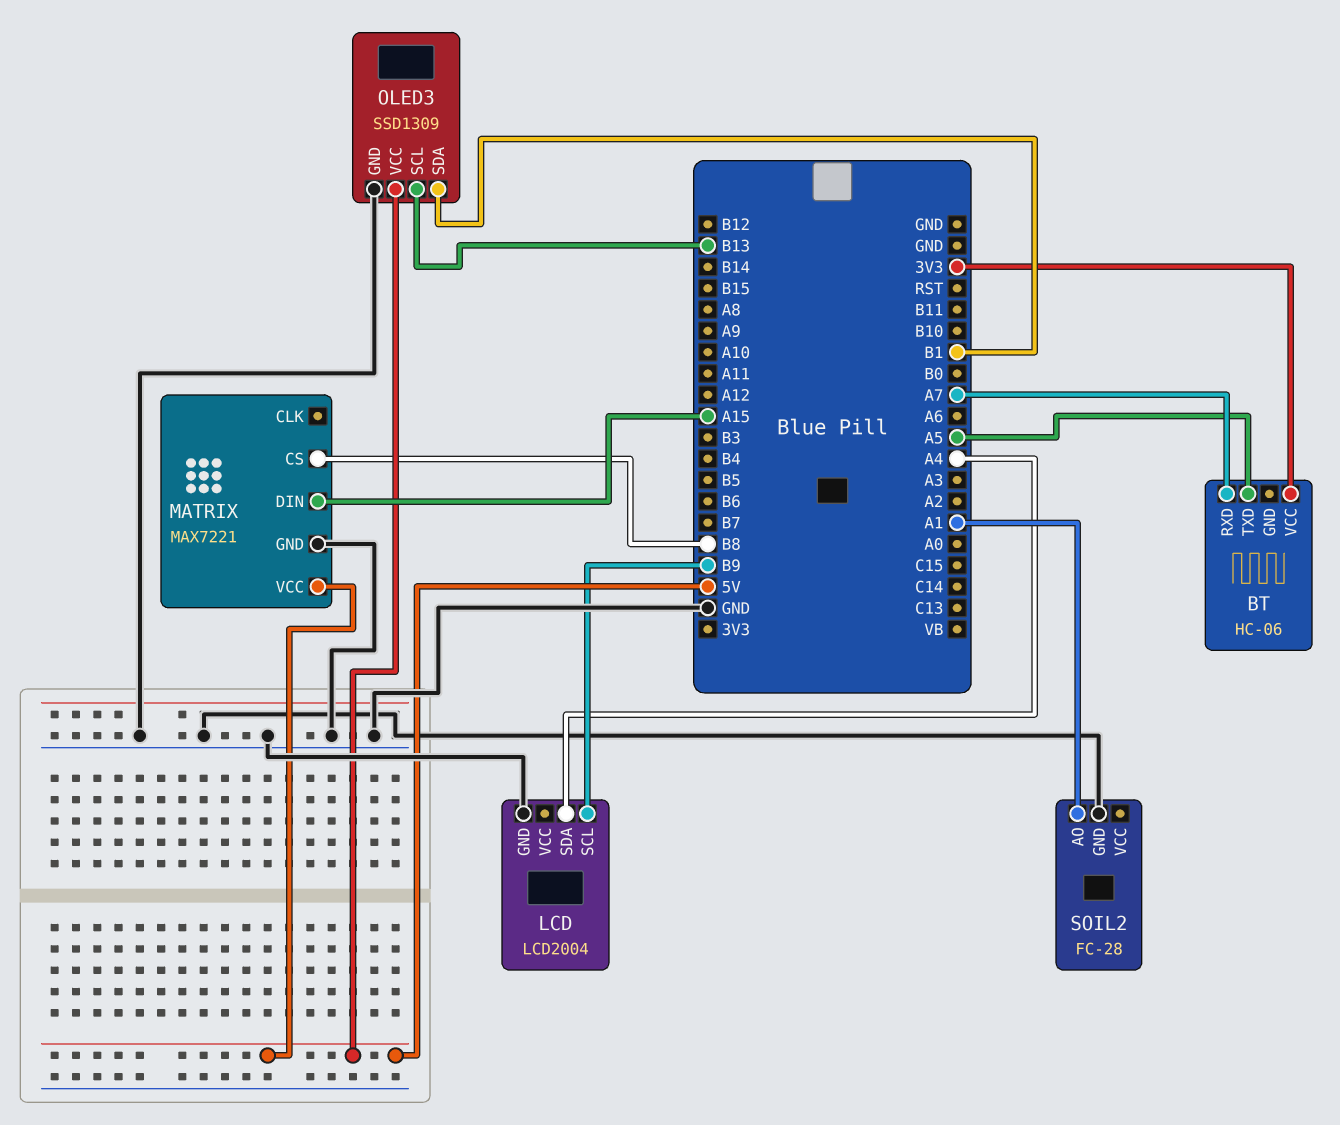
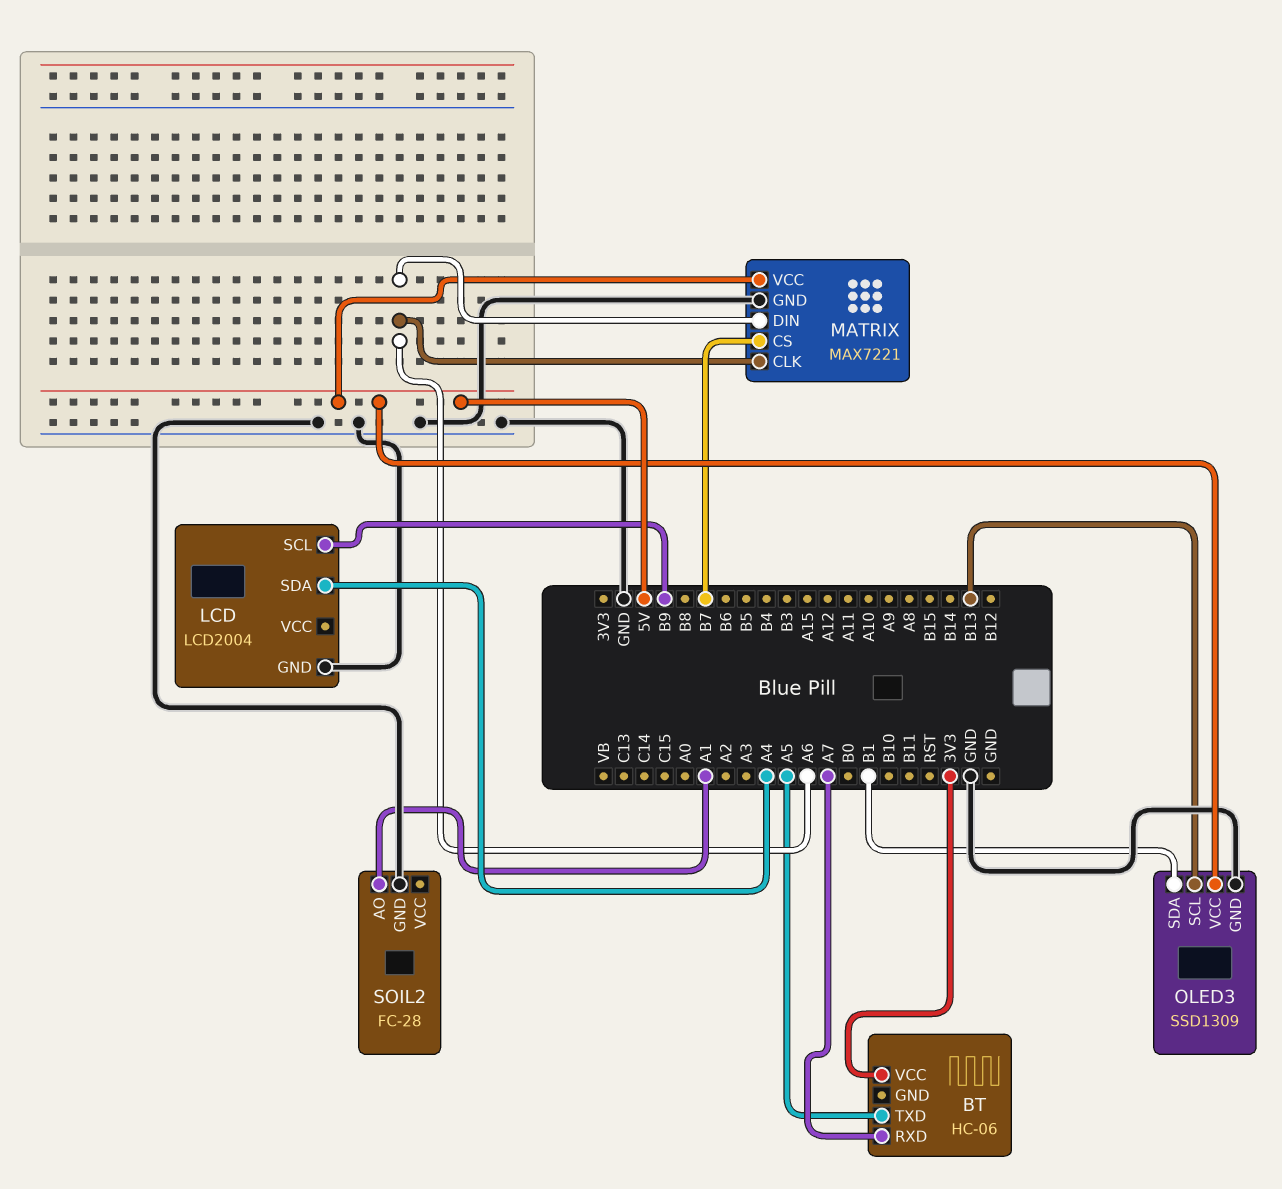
MATRIX pin CLK: none -> A6
MATRIX pin CS: B8 -> B7
MATRIX pin DIN: A15 -> A6

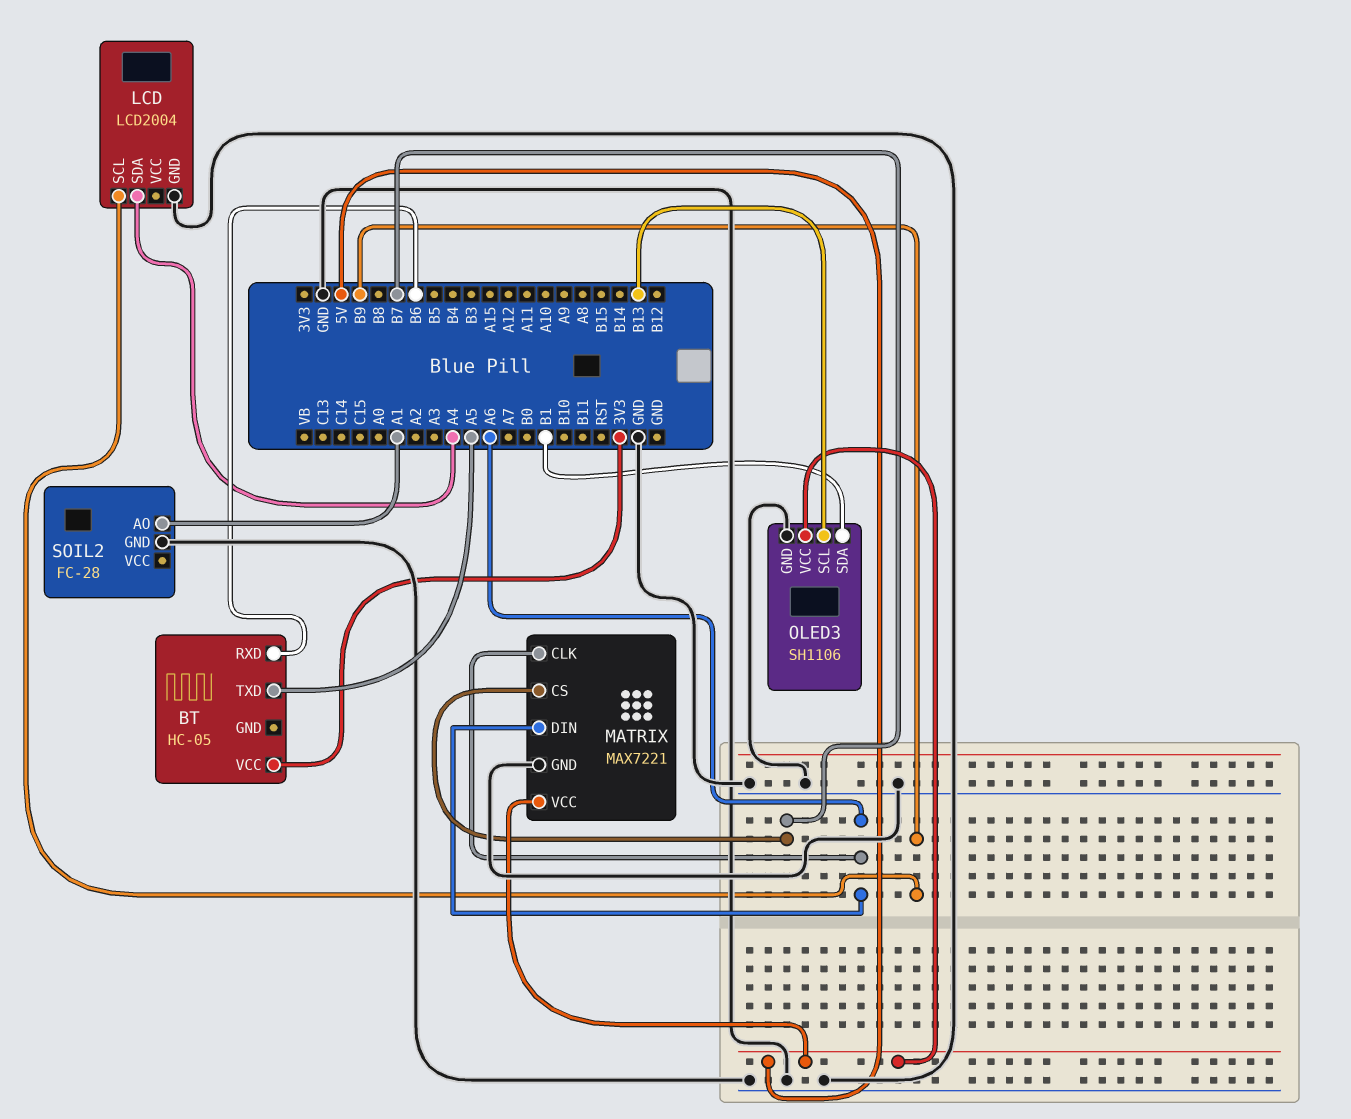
BT: HC-06 -> HC-05
BT pin RXD: A7 -> B6
OLED3: SSD1309 -> SH1106

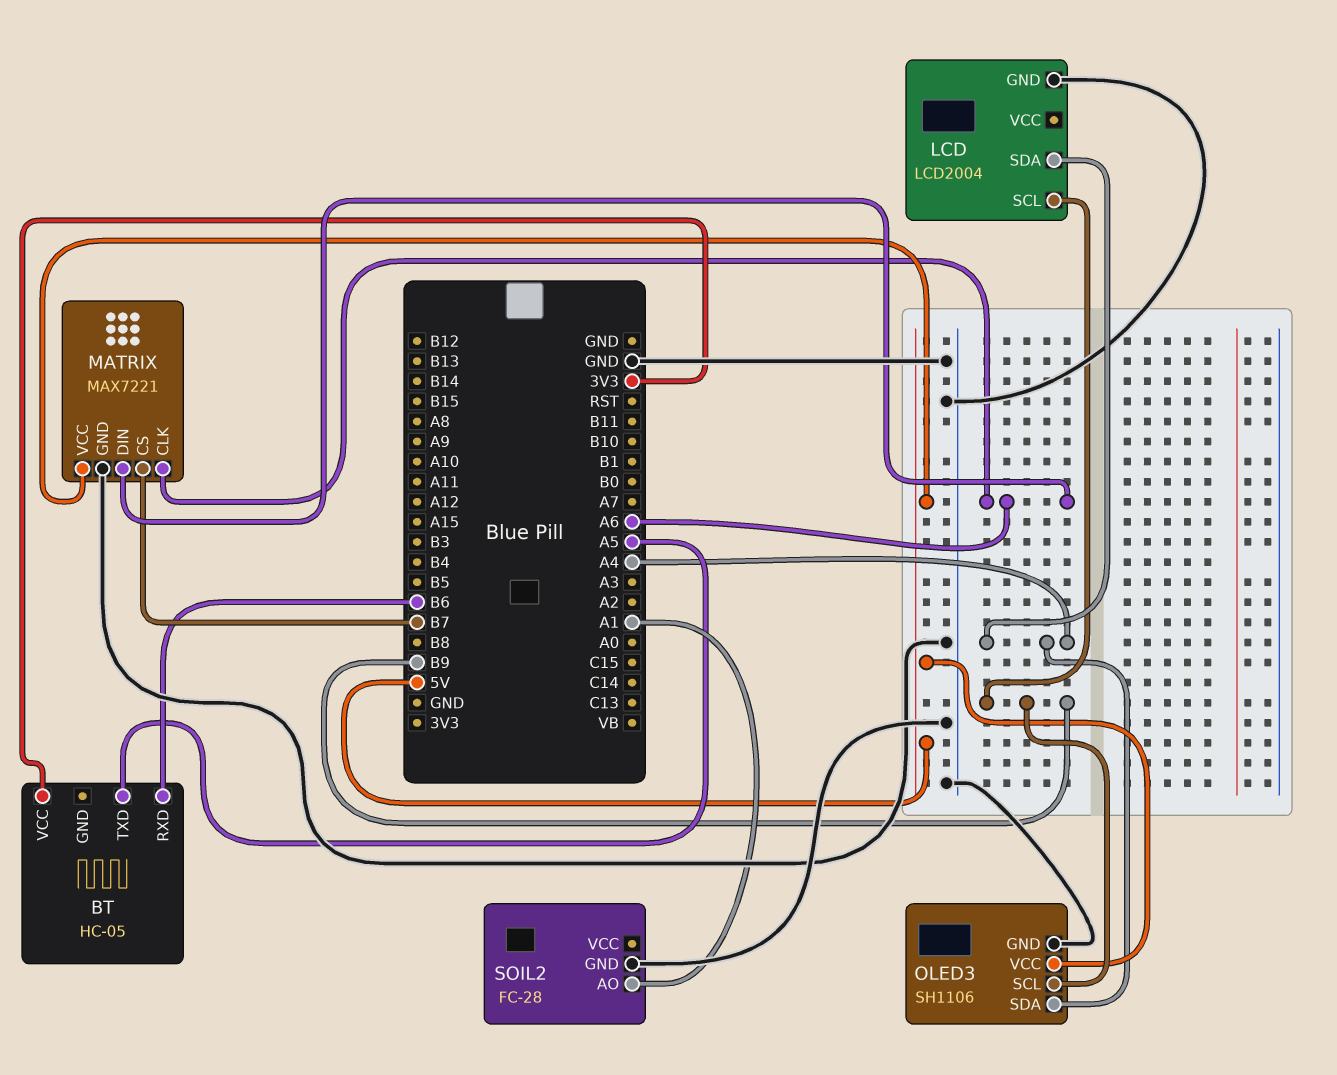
OLED3 pin SCL: B13 -> B9
OLED3 pin SDA: B1 -> A4

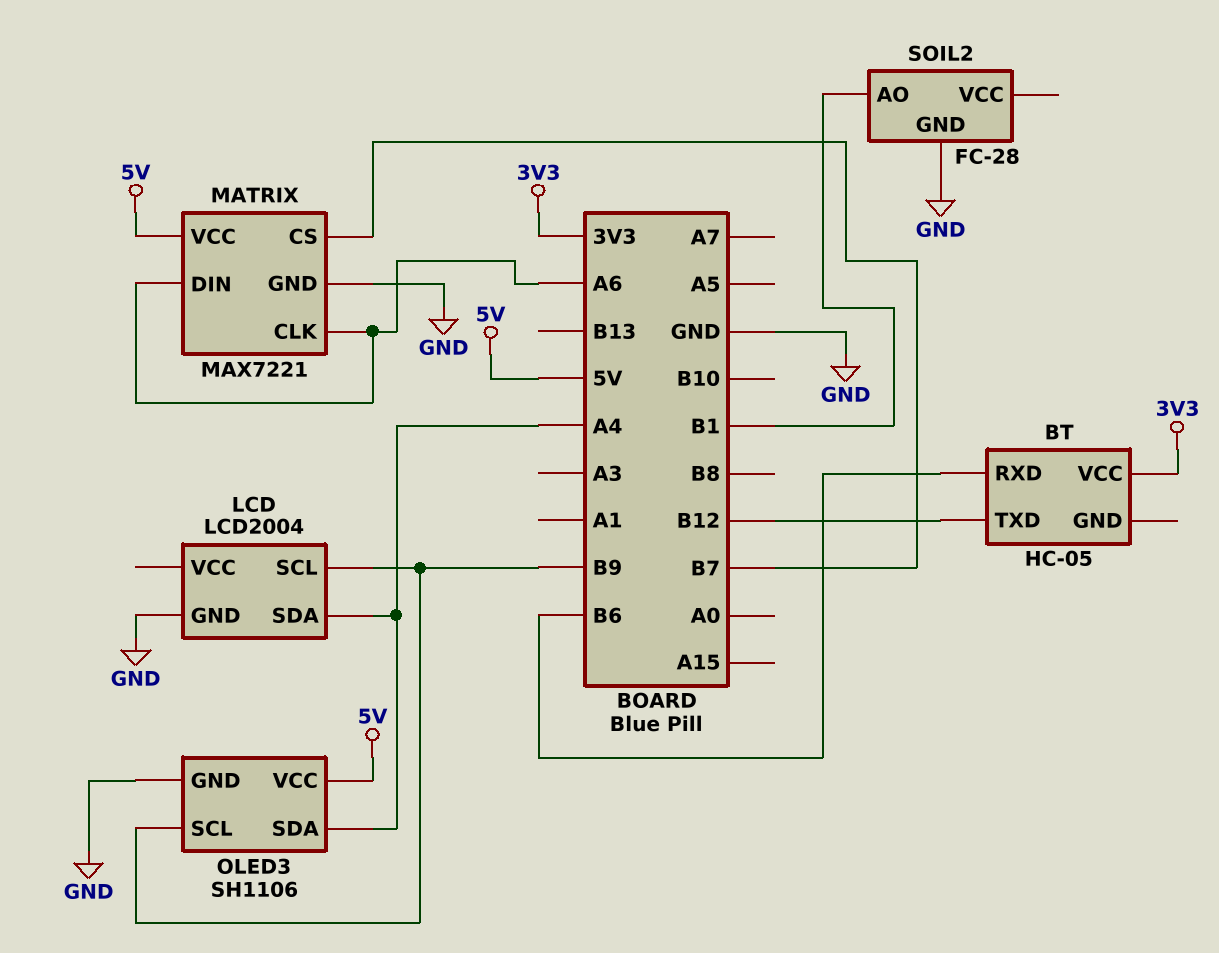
BT pin TXD: A5 -> B12
SOIL2 pin AO: A1 -> B1

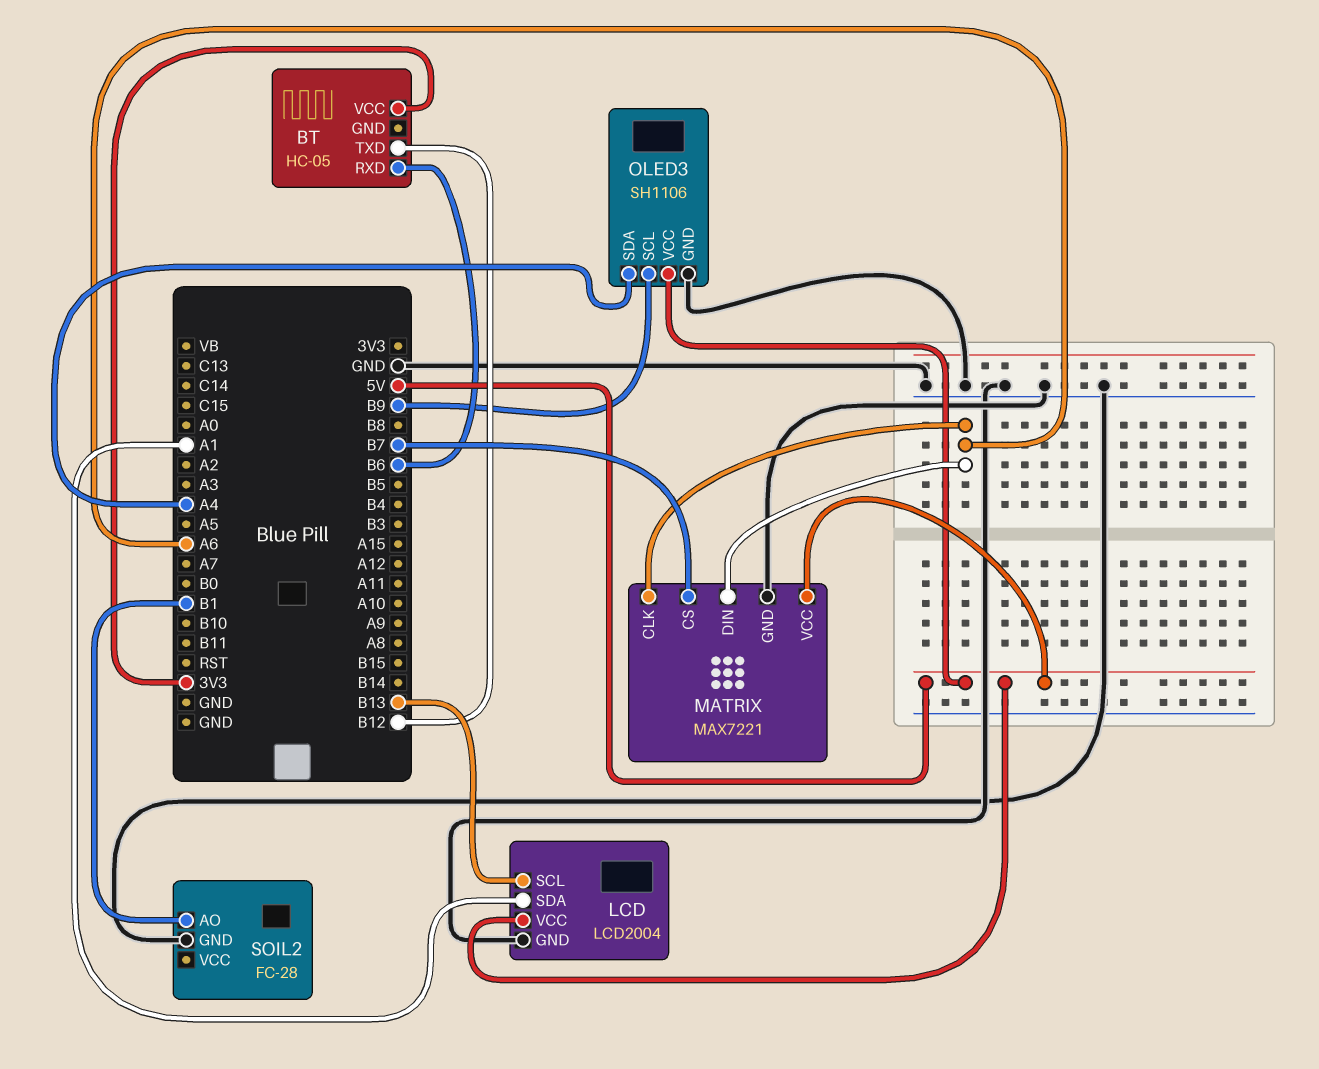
LCD pin SCL: B9 -> B13
LCD pin SDA: A4 -> A1
LCD pin VCC: none -> 5V

